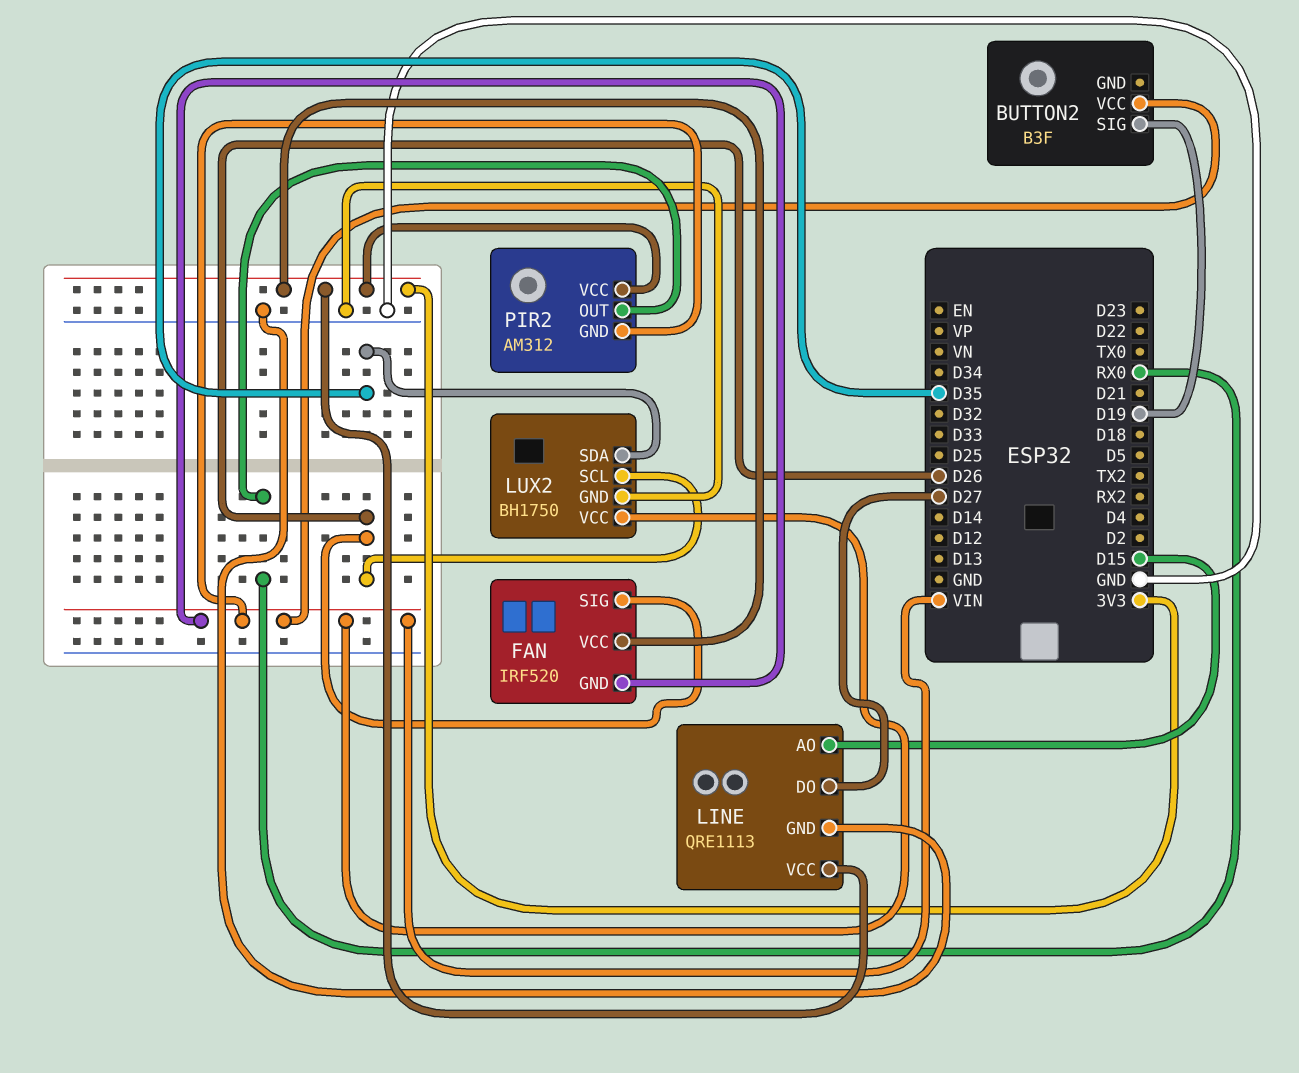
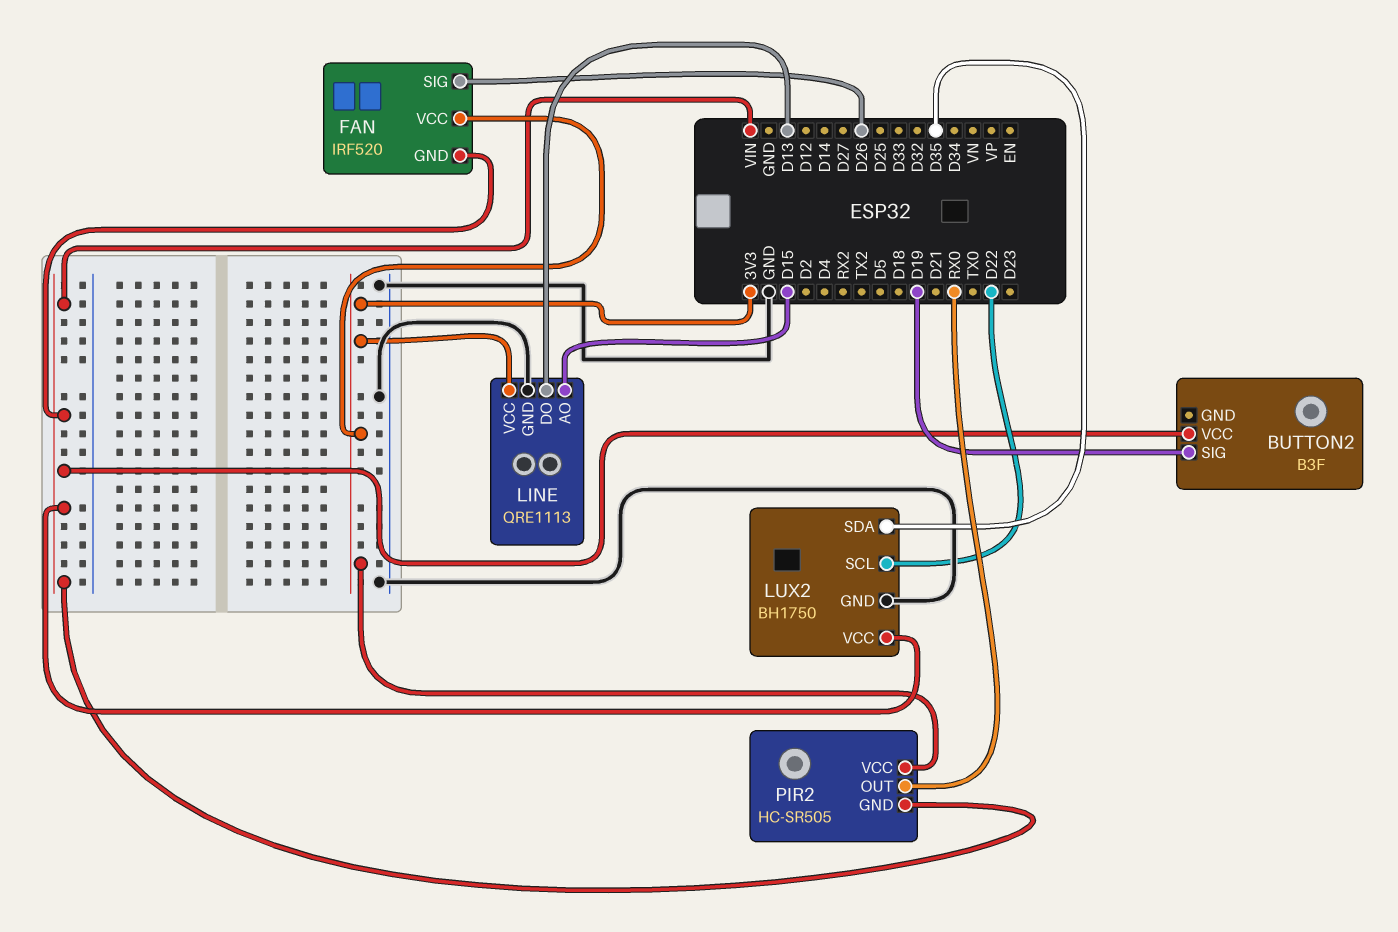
LINE pin DO: D27 -> D13
LUX2 pin SCL: D26 -> D22
PIR2: AM312 -> HC-SR505

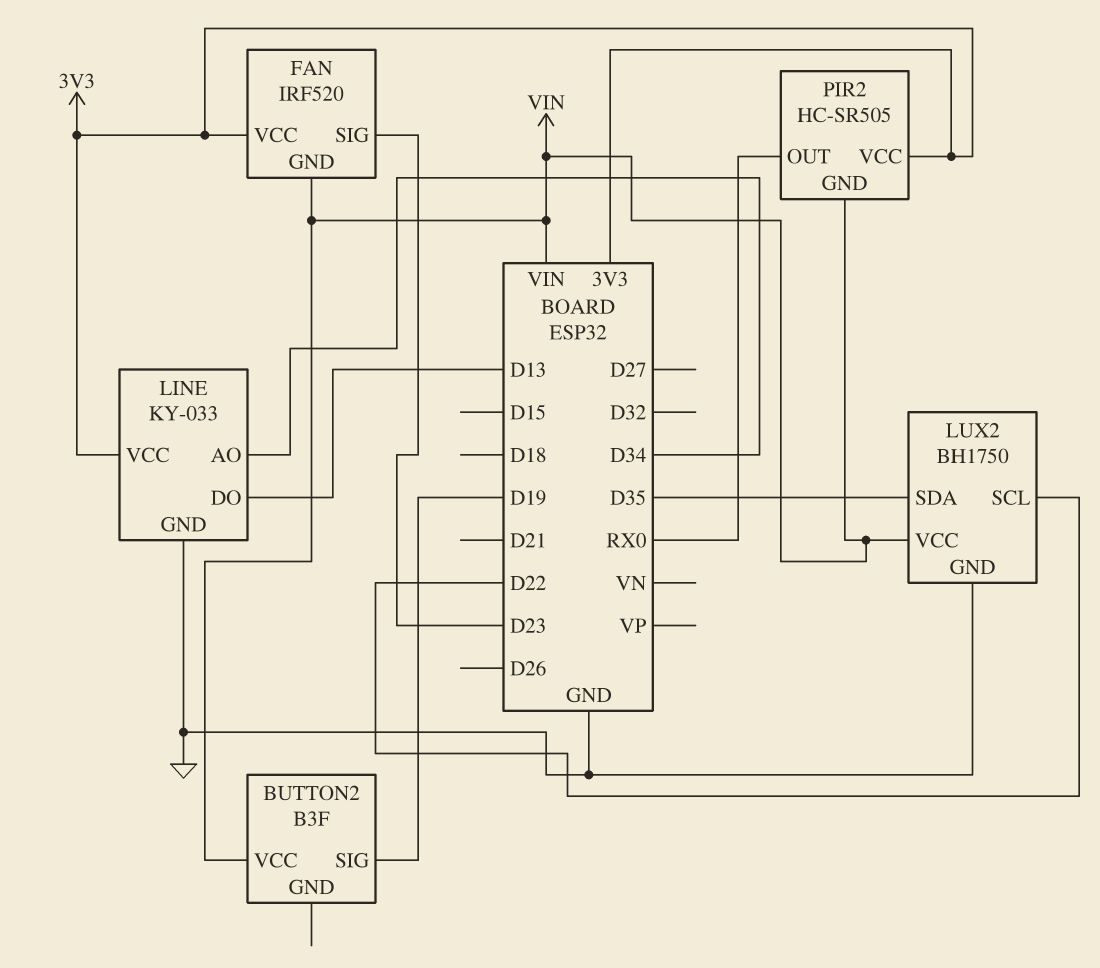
FAN pin SIG: D26 -> D23
LINE: QRE1113 -> KY-033
LINE pin AO: D15 -> D34

